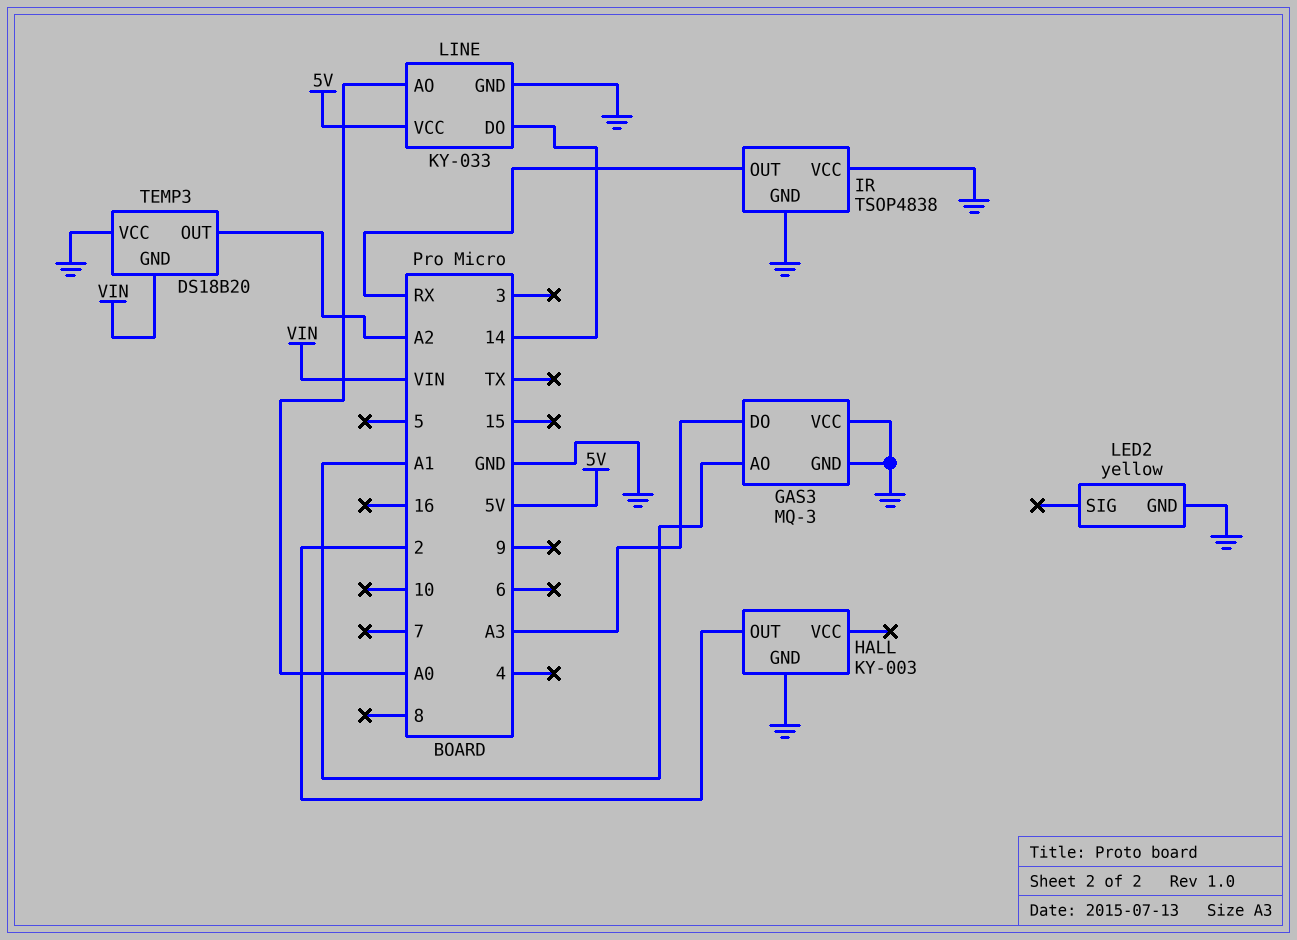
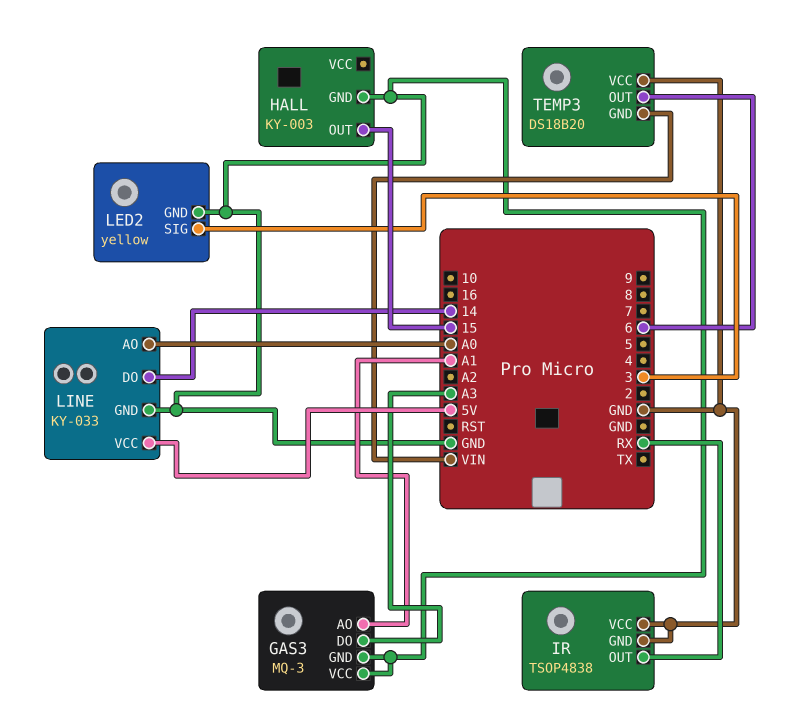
HALL pin OUT: 2 -> 15
LED2 pin SIG: none -> 3
TEMP3 pin OUT: A2 -> 6

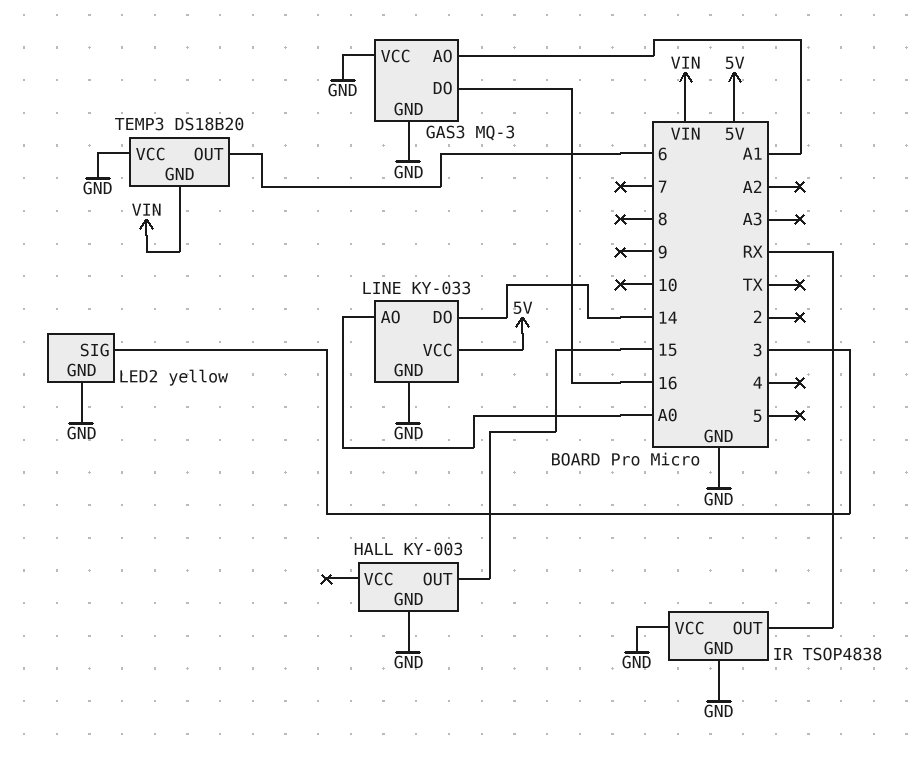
GAS3 pin DO: A3 -> 16

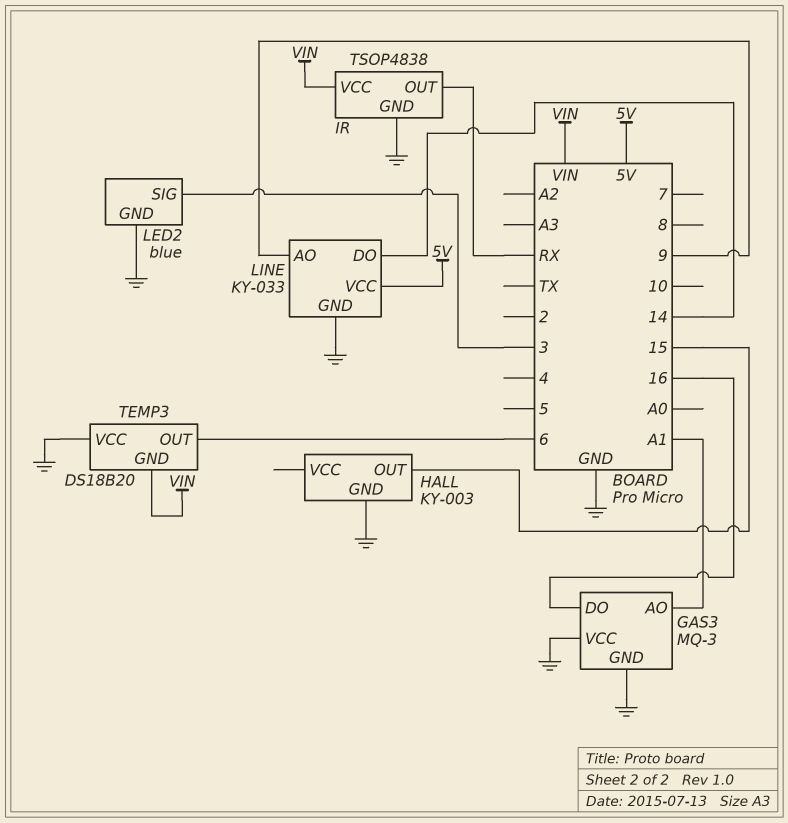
IR pin VCC: GND -> VIN
LED2: yellow -> blue
LINE pin AO: A0 -> 9

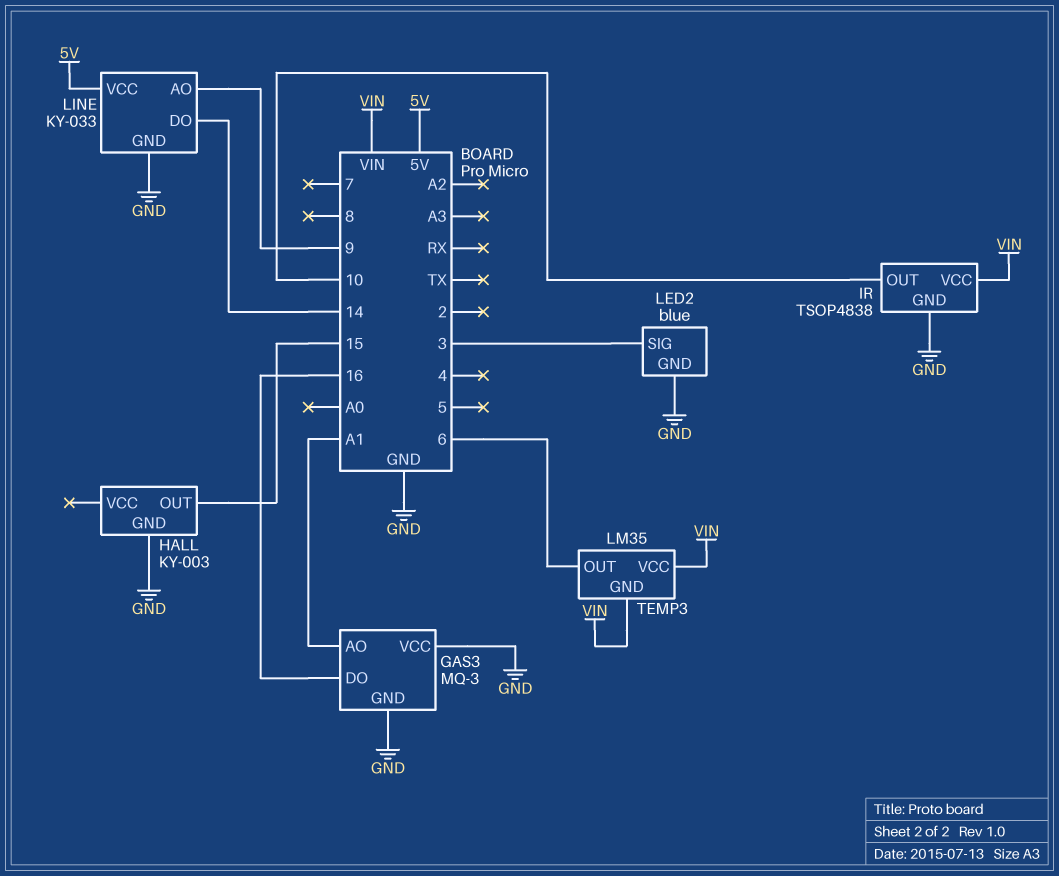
IR pin OUT: RX -> 10
TEMP3: DS18B20 -> LM35
TEMP3 pin VCC: GND -> VIN

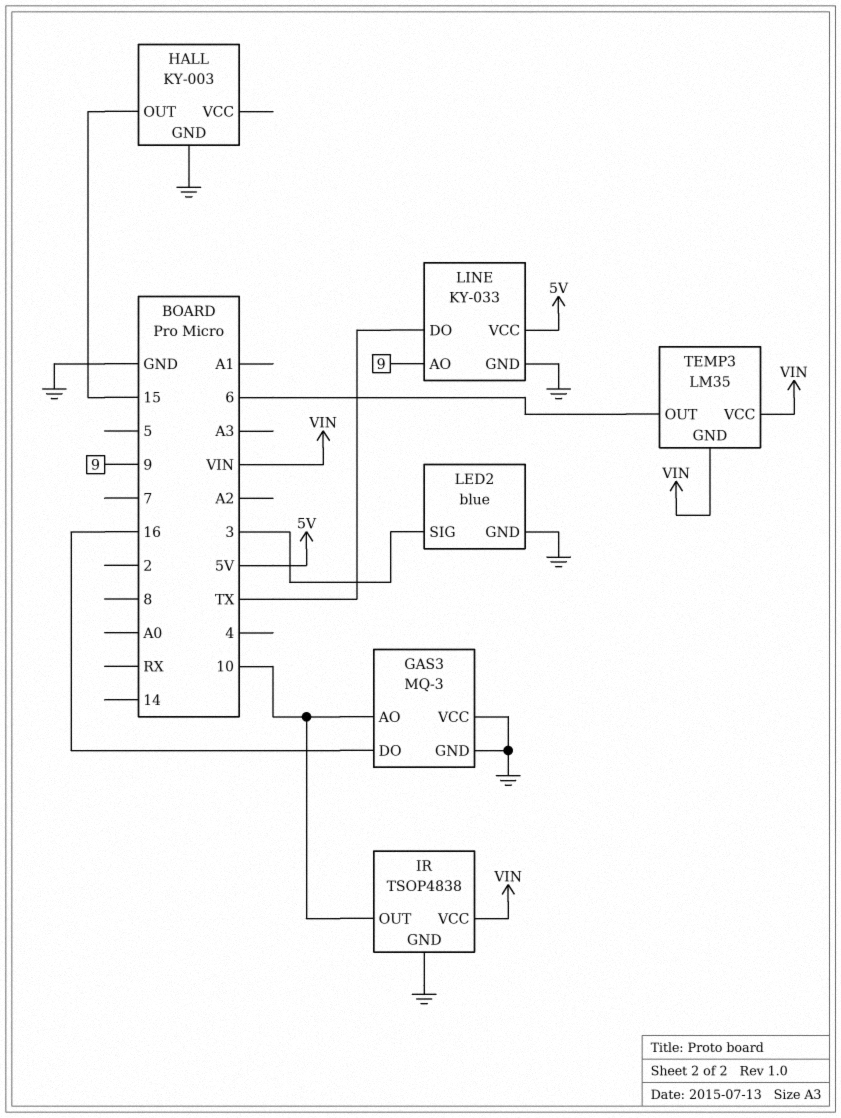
GAS3 pin AO: A1 -> 10
LINE pin DO: 14 -> TX

